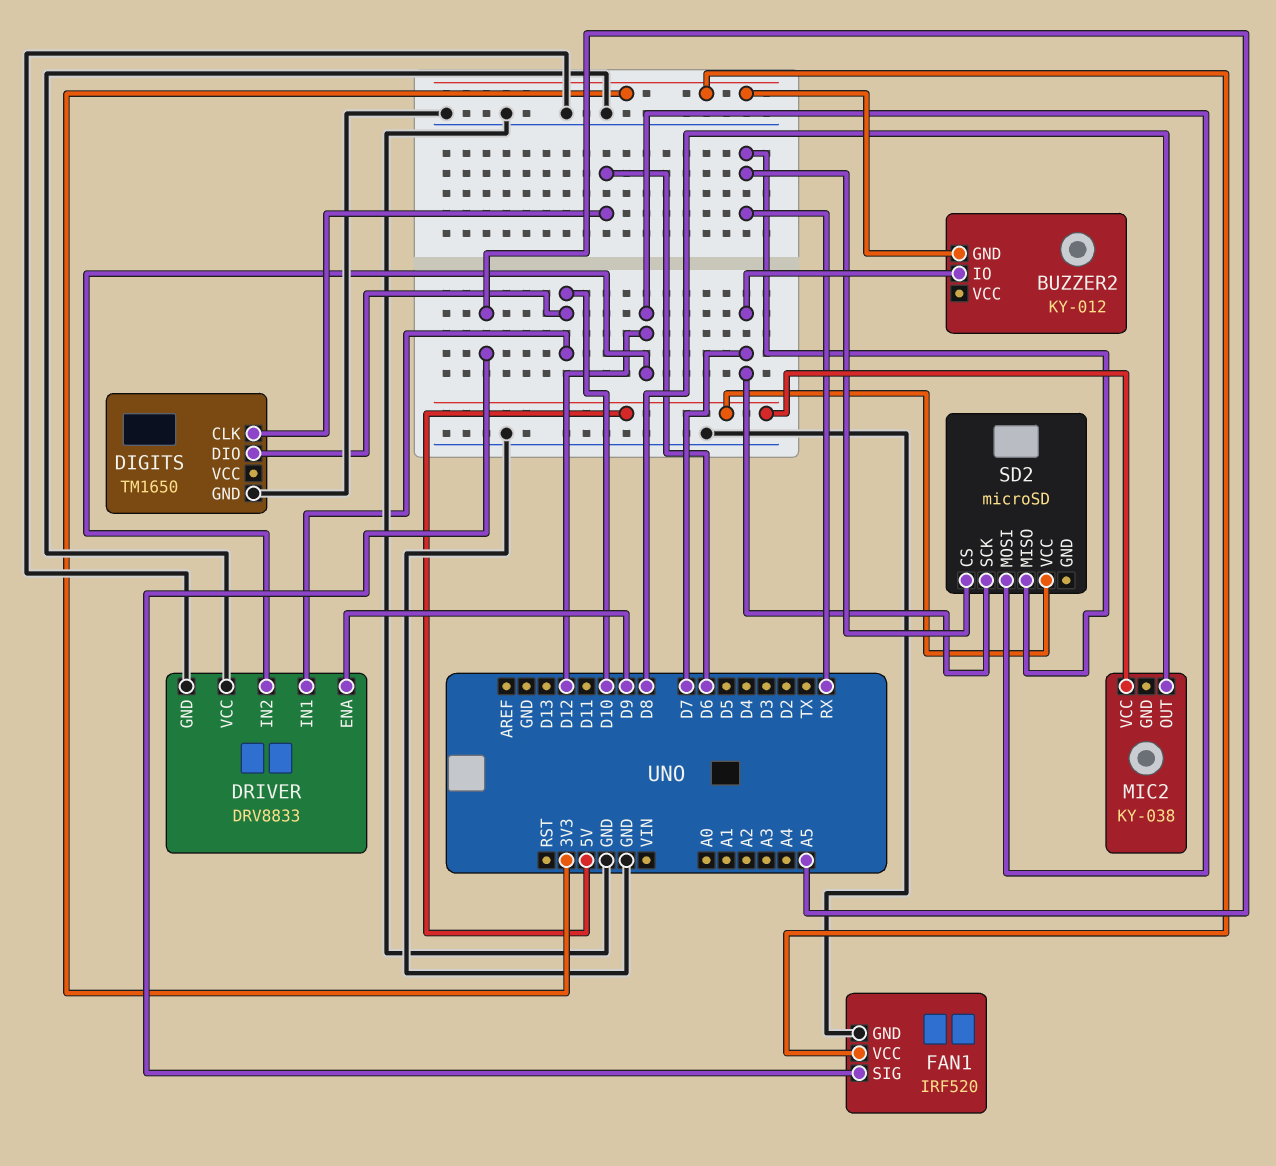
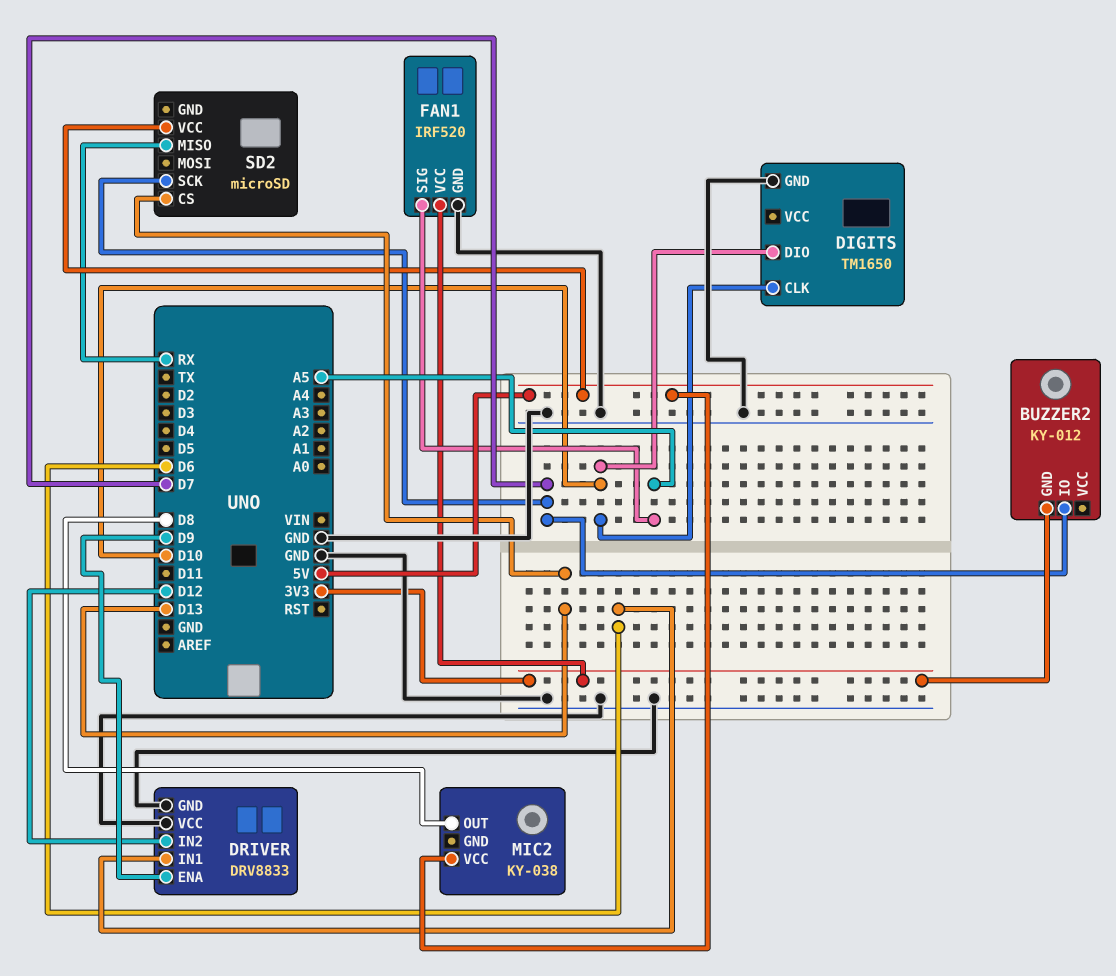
DIGITS pin CLK: D6 -> D10
DRIVER pin IN1: D10 -> D6
SD2 pin CS: RX -> D13
SD2 pin MOSI: D12 -> none

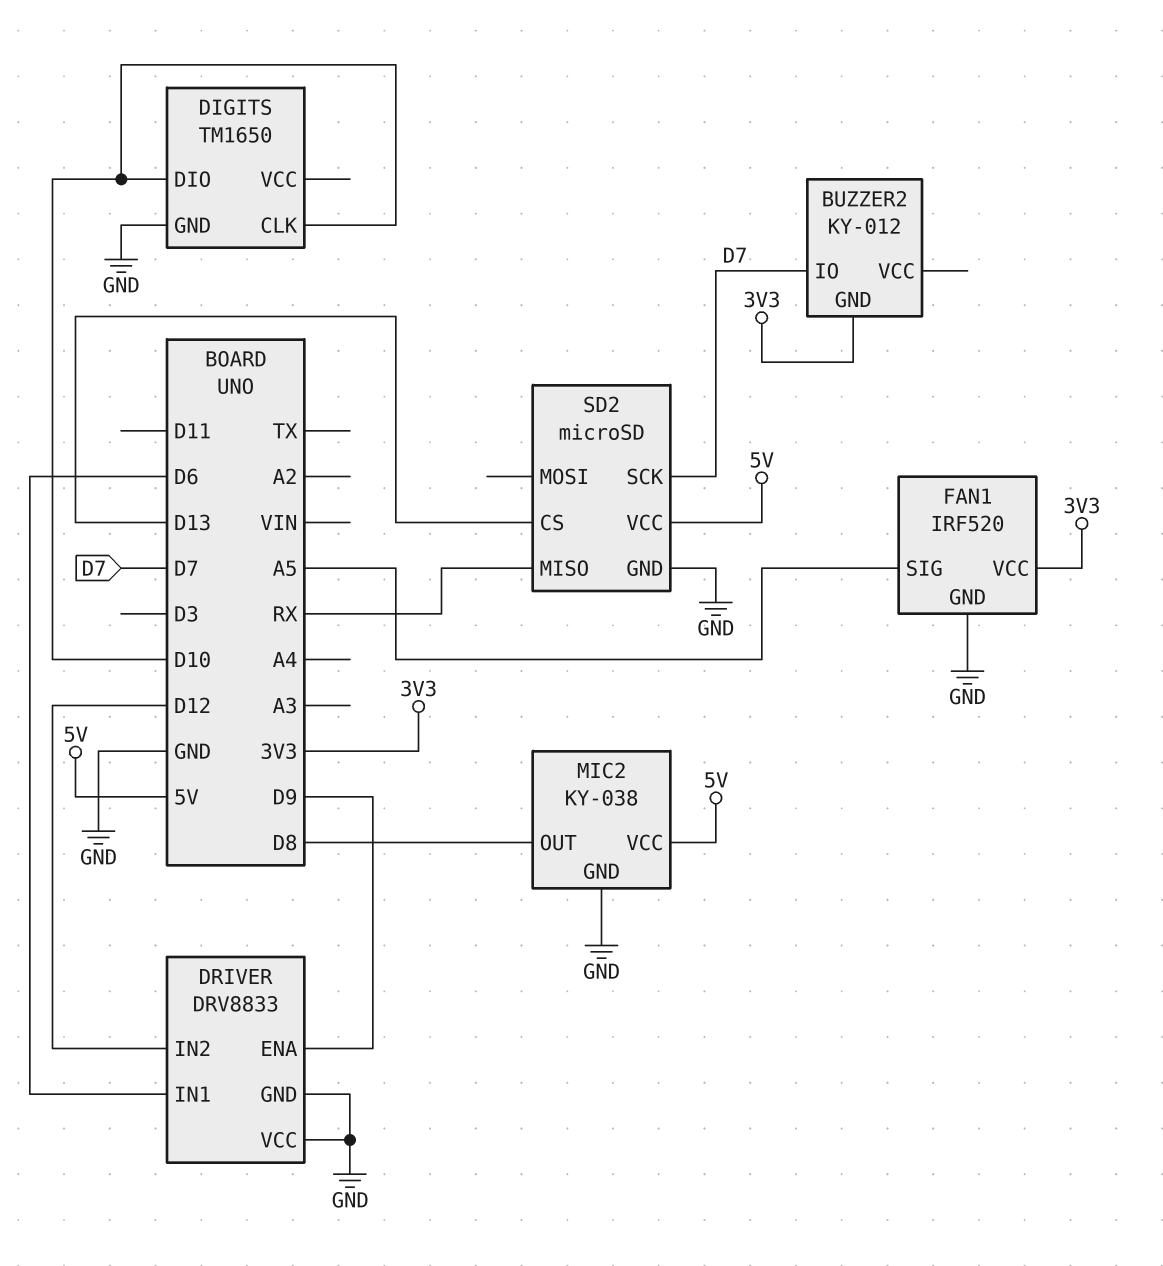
MIC2 pin GND: none -> GND
SD2 pin GND: none -> GND

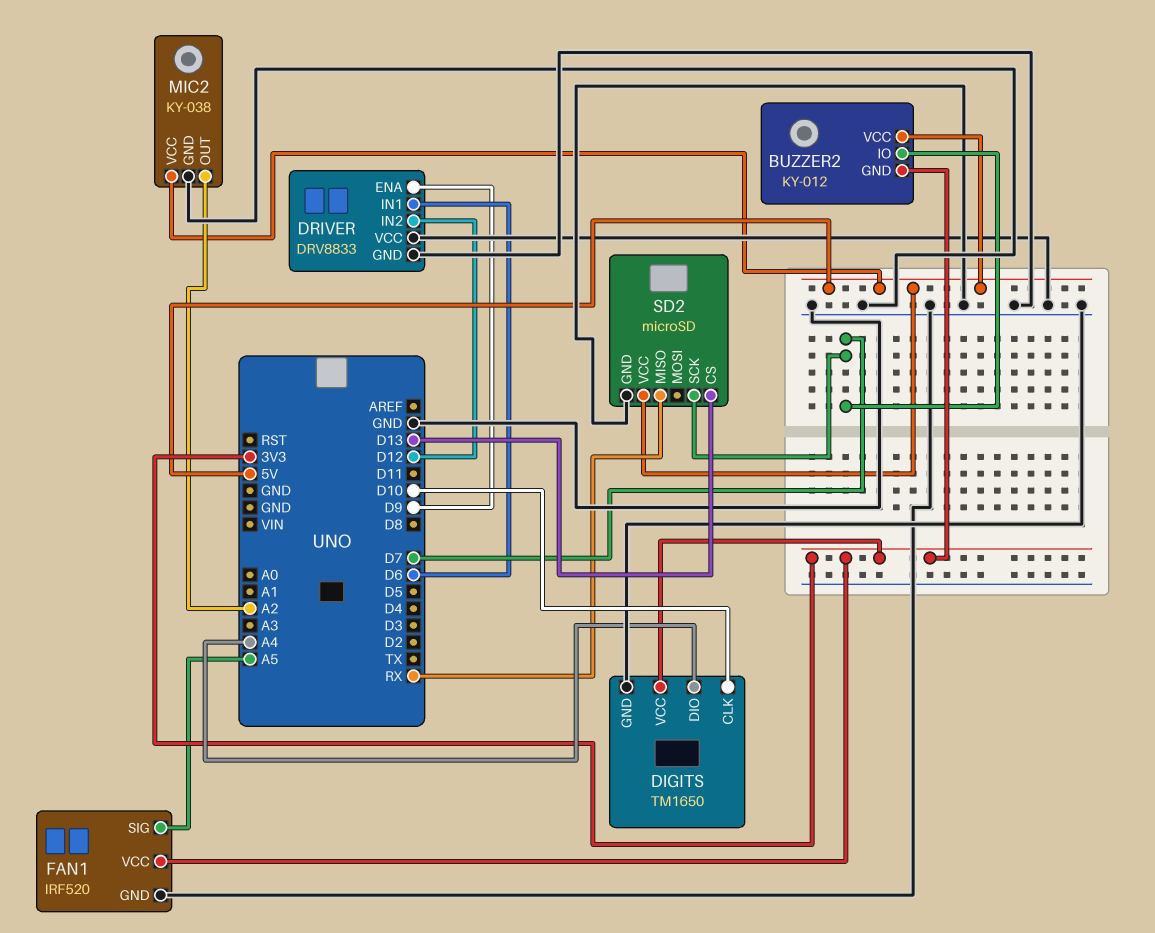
BUZZER2 pin VCC: none -> 5V
DIGITS pin DIO: D10 -> A4
DIGITS pin VCC: none -> 3V3
MIC2 pin OUT: D8 -> A2

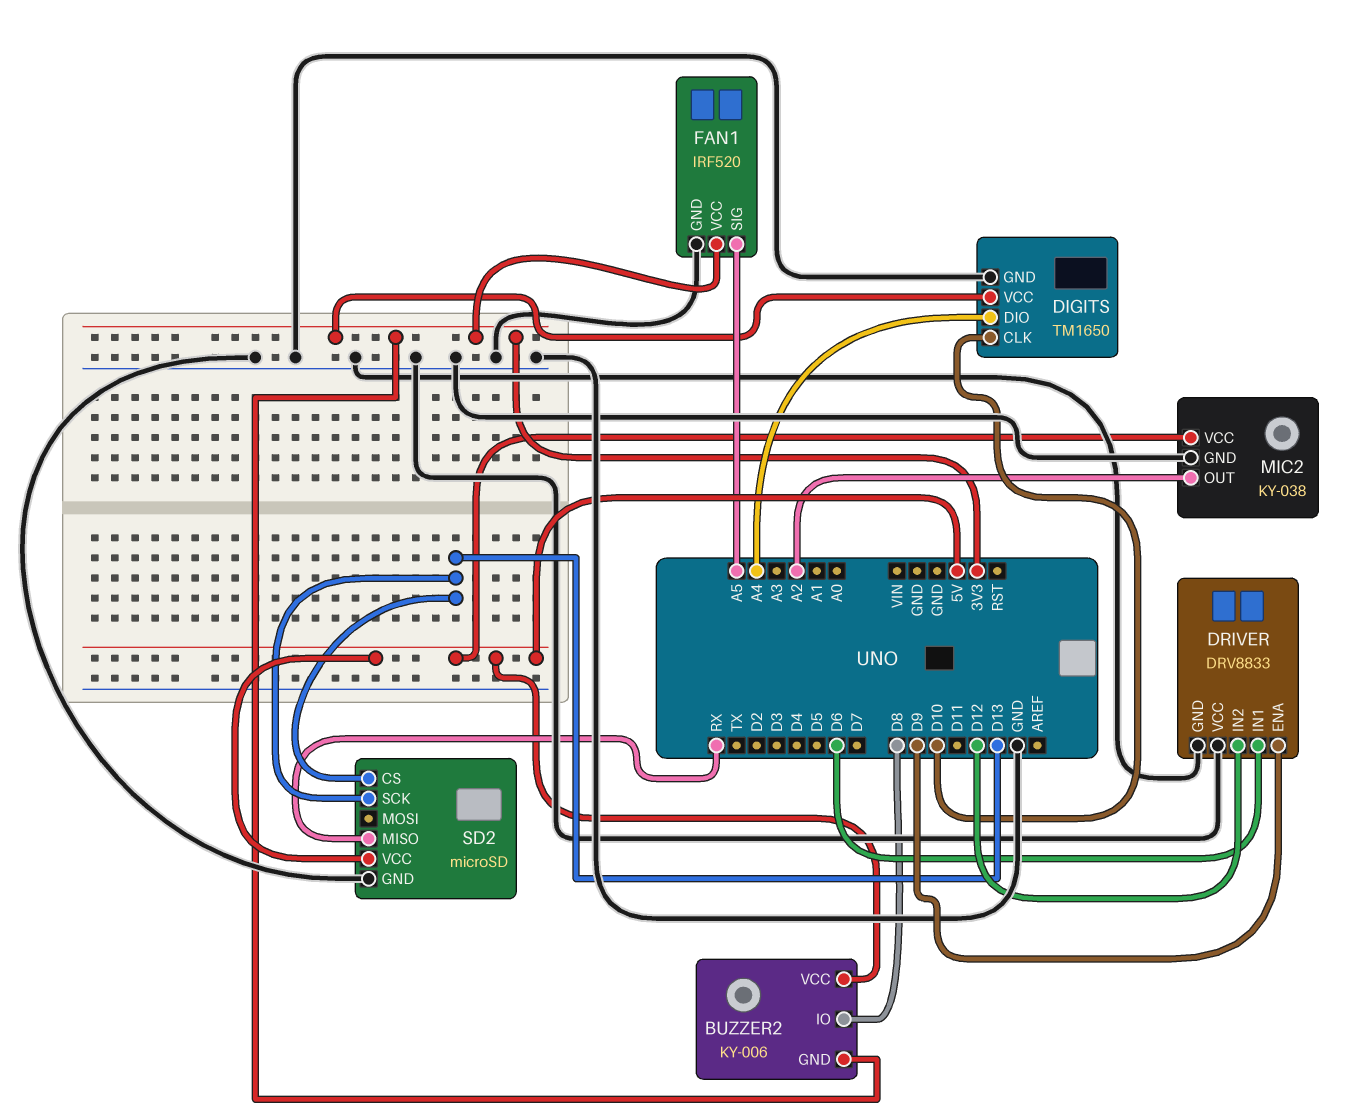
BUZZER2: KY-012 -> KY-006
BUZZER2 pin IO: D7 -> D8
SD2 pin SCK: D7 -> D13

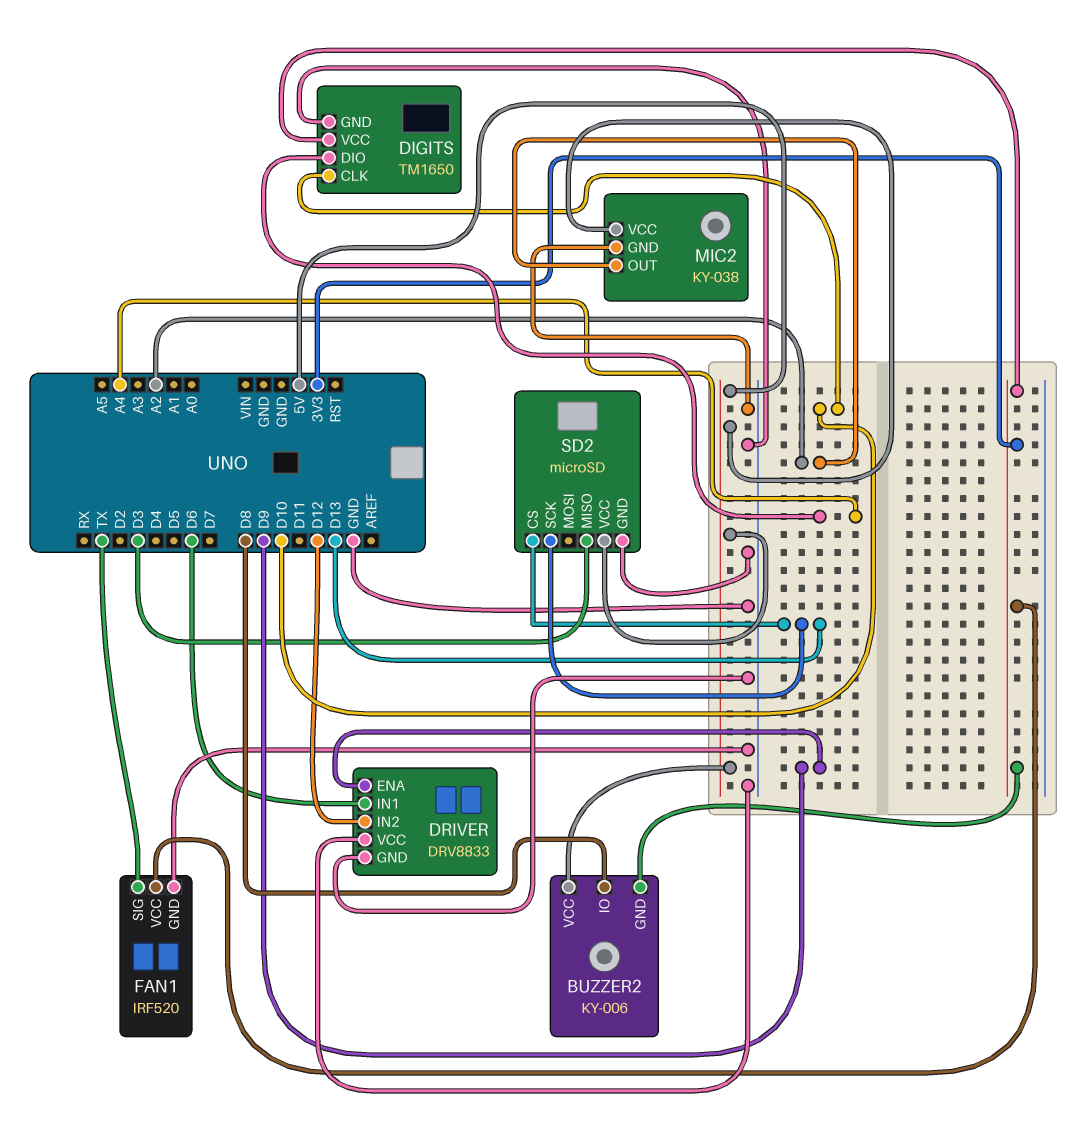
FAN1 pin SIG: A5 -> TX
SD2 pin MISO: RX -> D3

